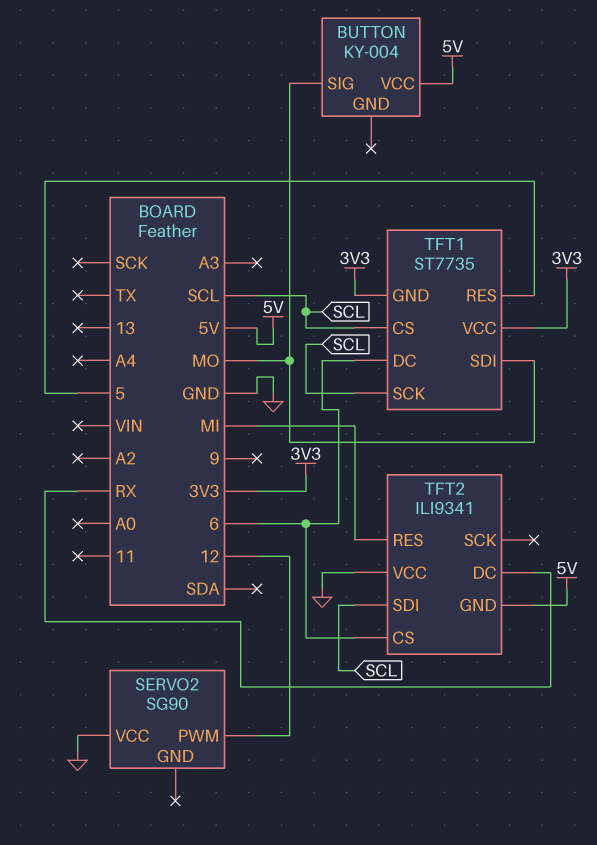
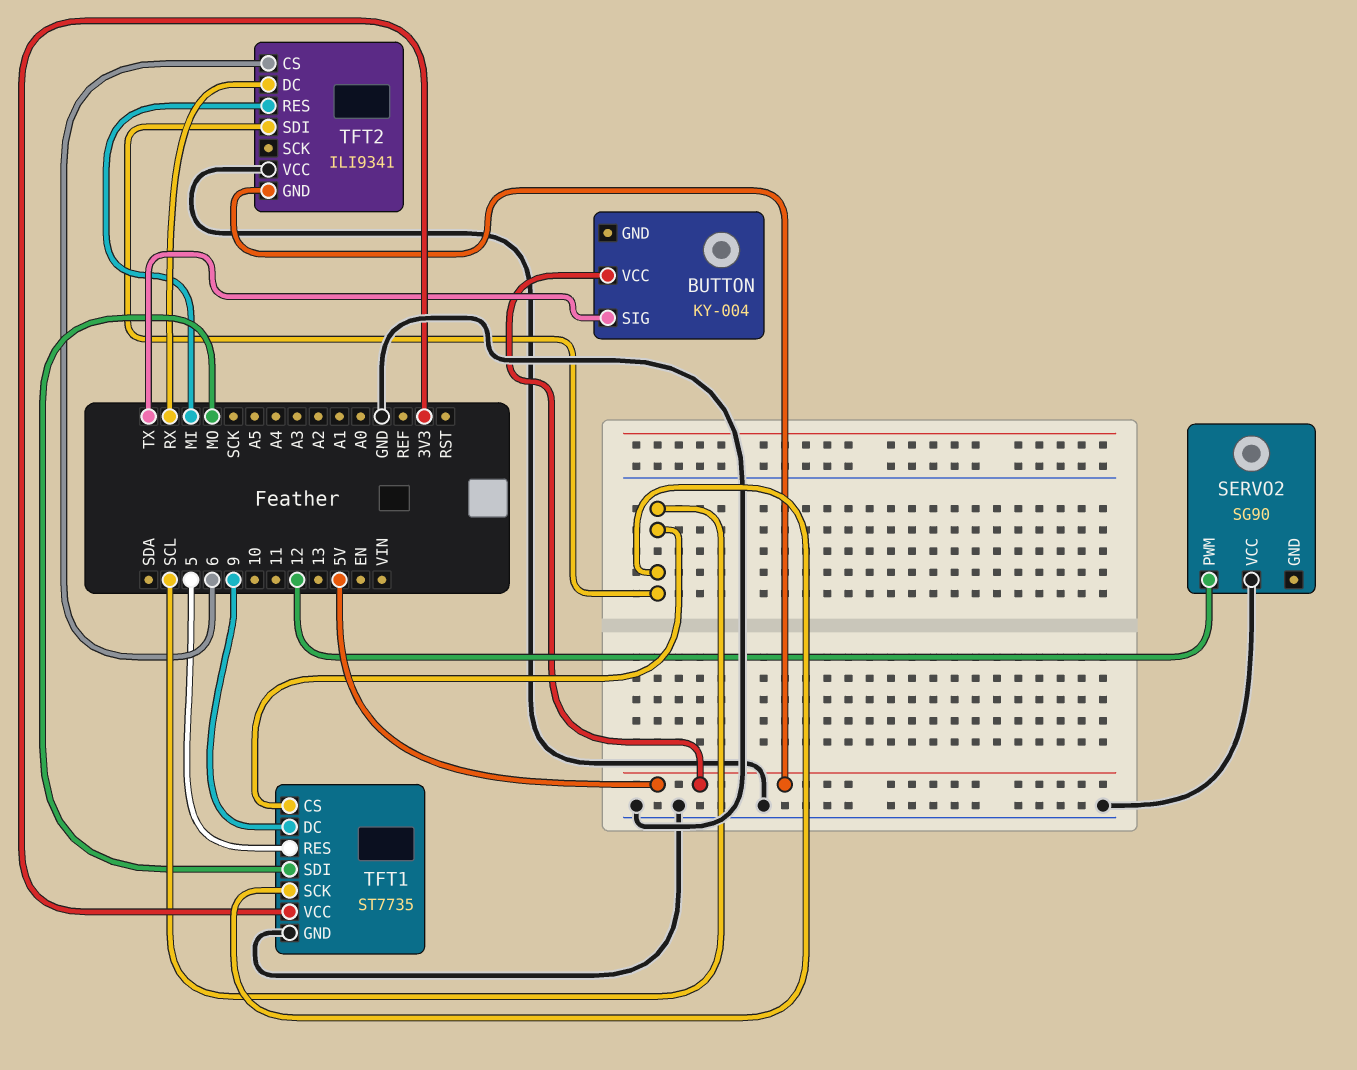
BUTTON pin SIG: MO -> TX
TFT1 pin DC: 6 -> 9
TFT1 pin GND: 3V3 -> GND

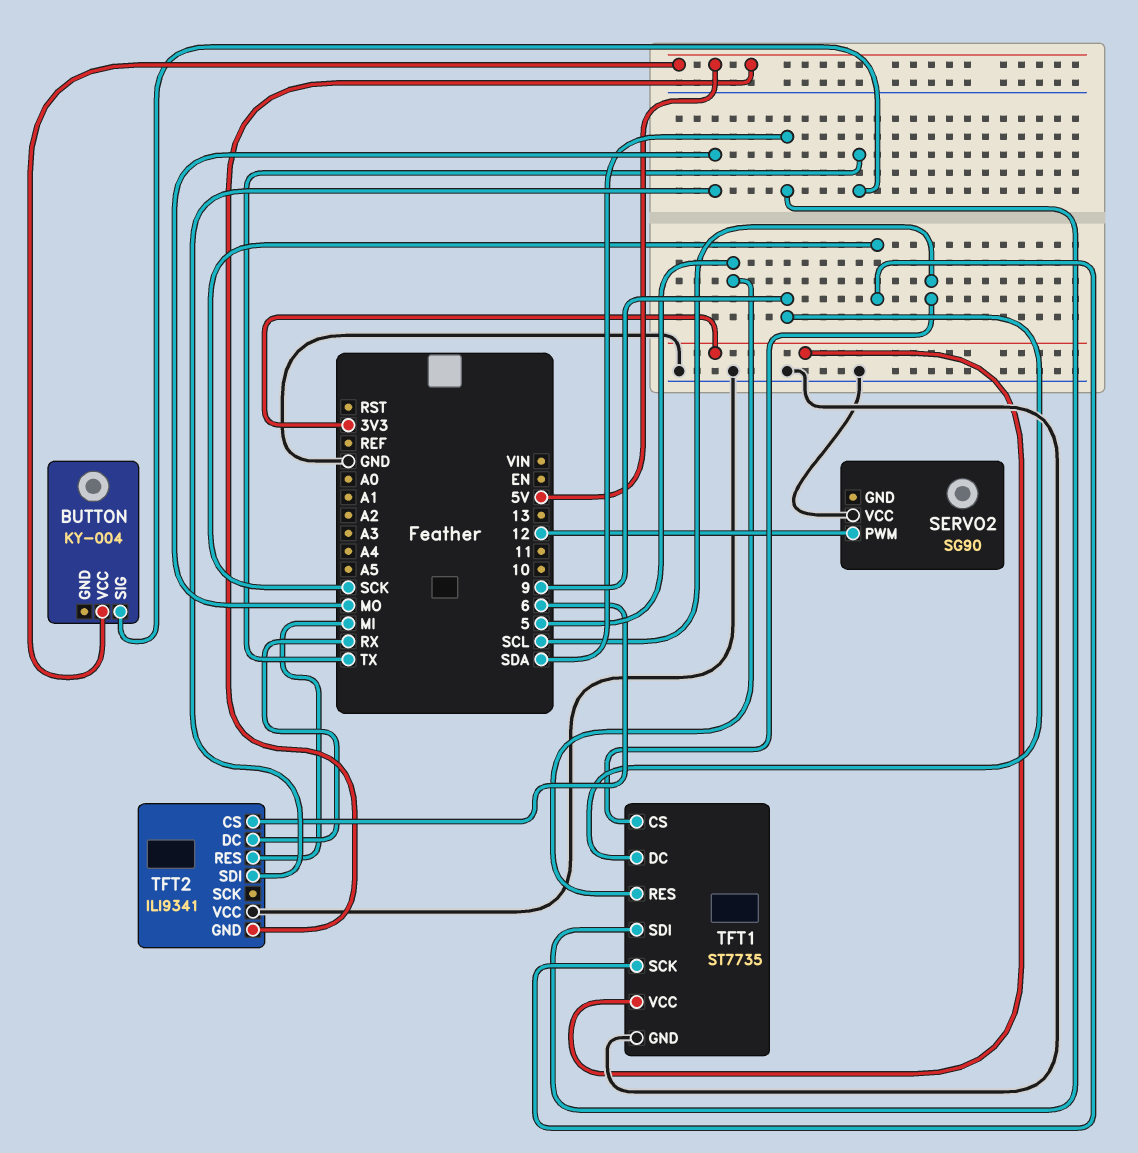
TFT1 pin SCK: SCL -> SCK
TFT1 pin SDI: MO -> SDA
TFT2 pin SDI: SCL -> MO

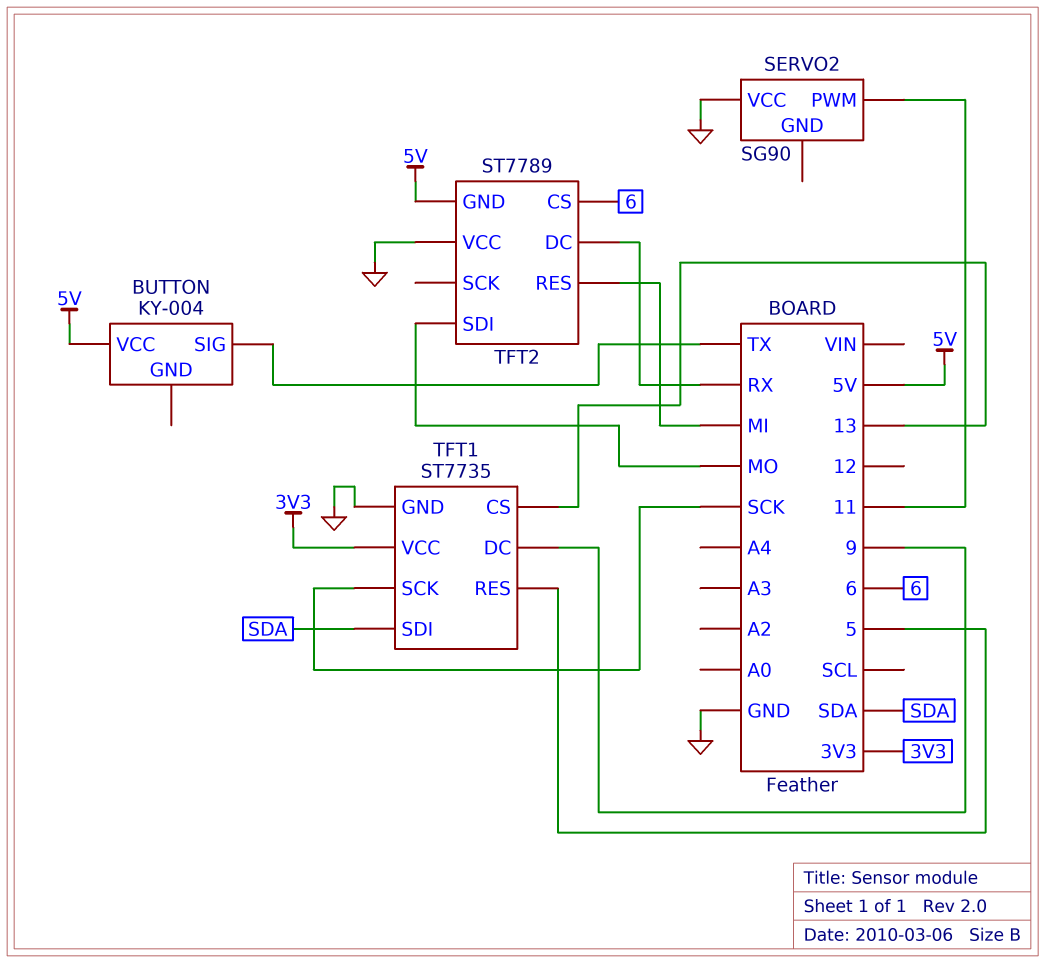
SERVO2 pin PWM: 12 -> 11
TFT1 pin CS: SCL -> 13
TFT2: ILI9341 -> ST7789

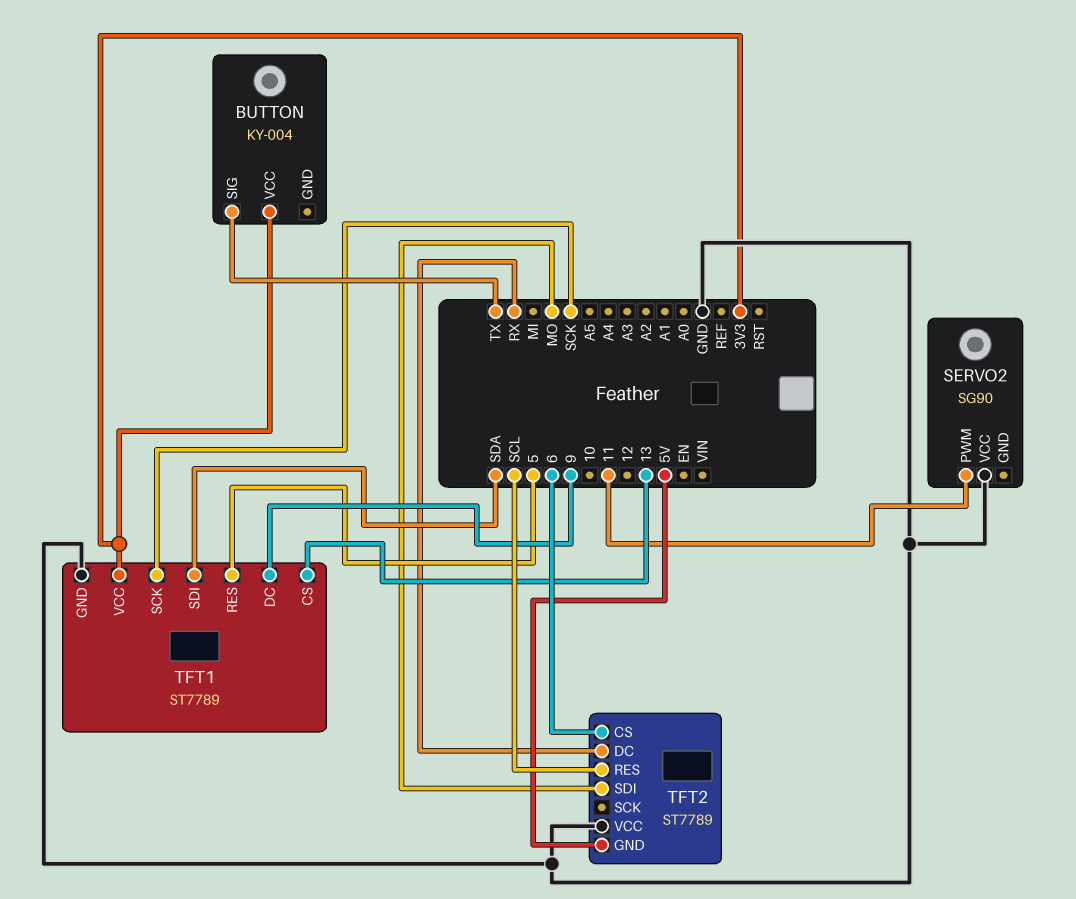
BUTTON pin VCC: 5V -> 3V3
TFT1: ST7735 -> ST7789
TFT2 pin RES: MI -> SCL

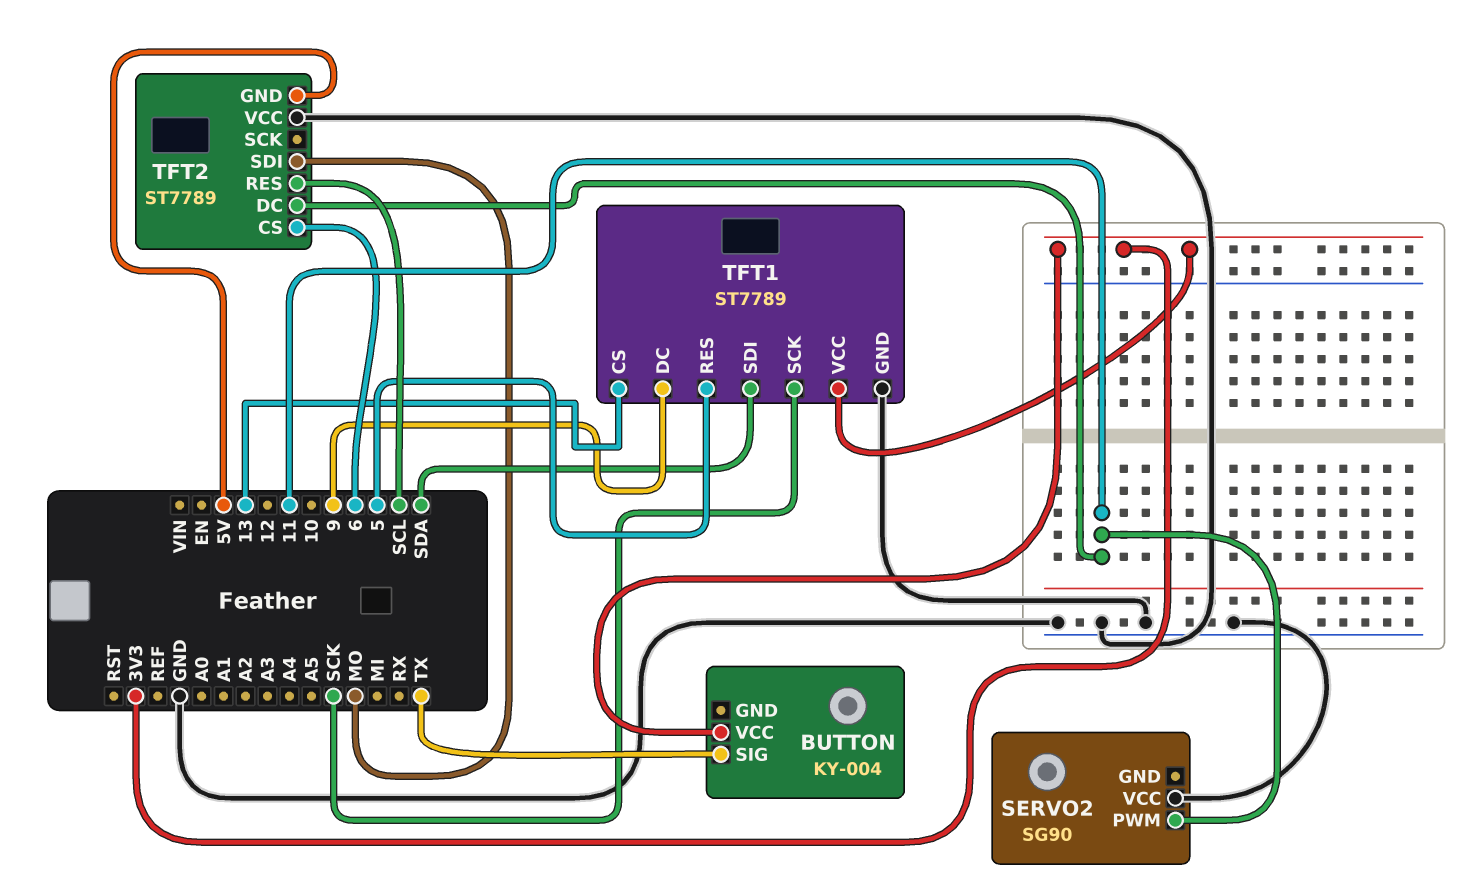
TFT2 pin DC: RX -> 11

